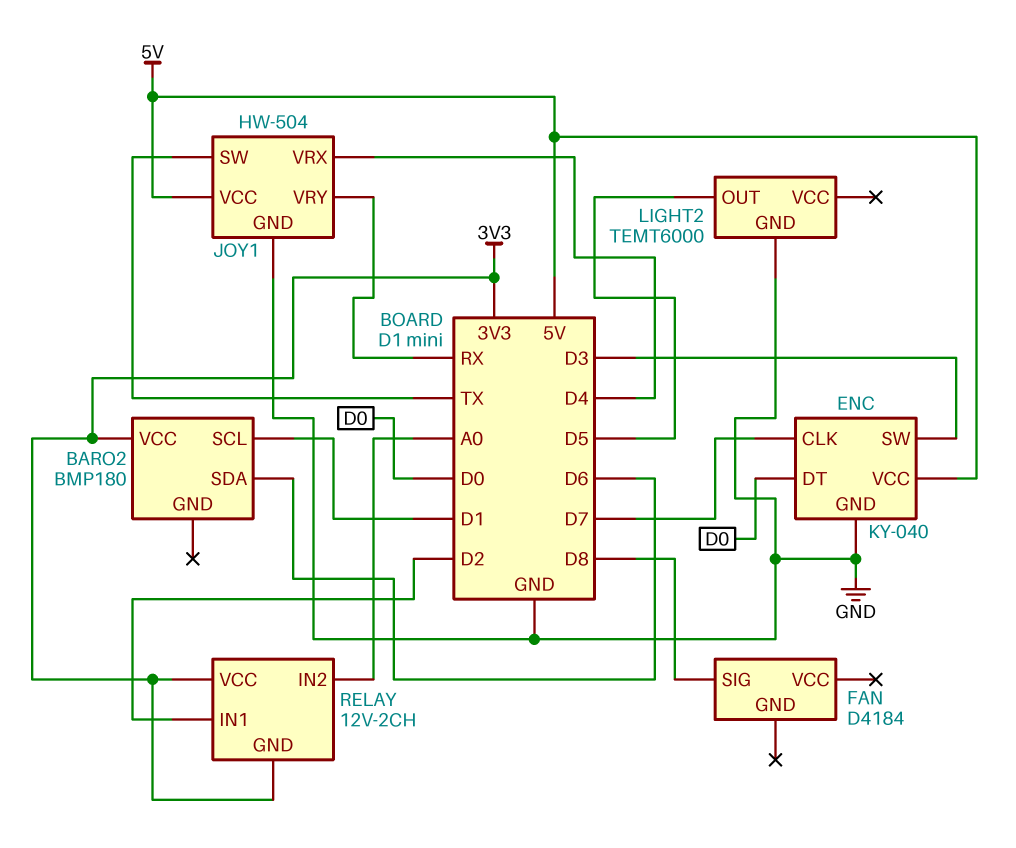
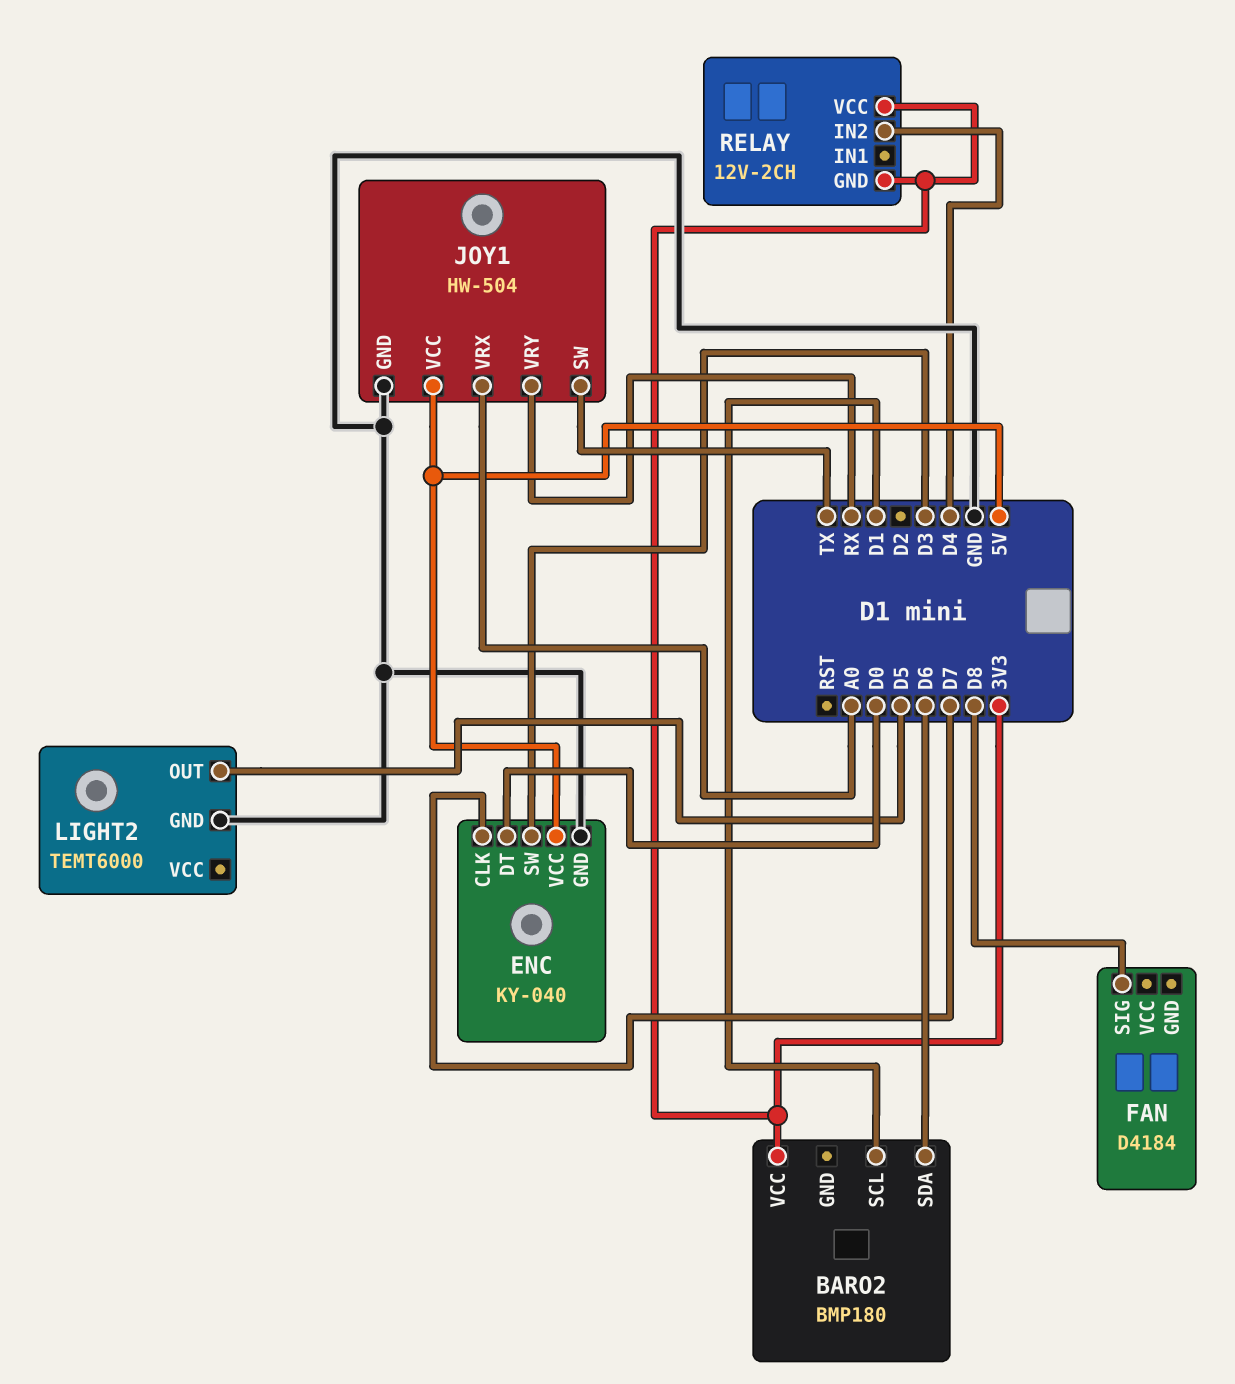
JOY1 pin VRX: D4 -> A0
RELAY pin IN1: D2 -> none
RELAY pin IN2: A0 -> D4

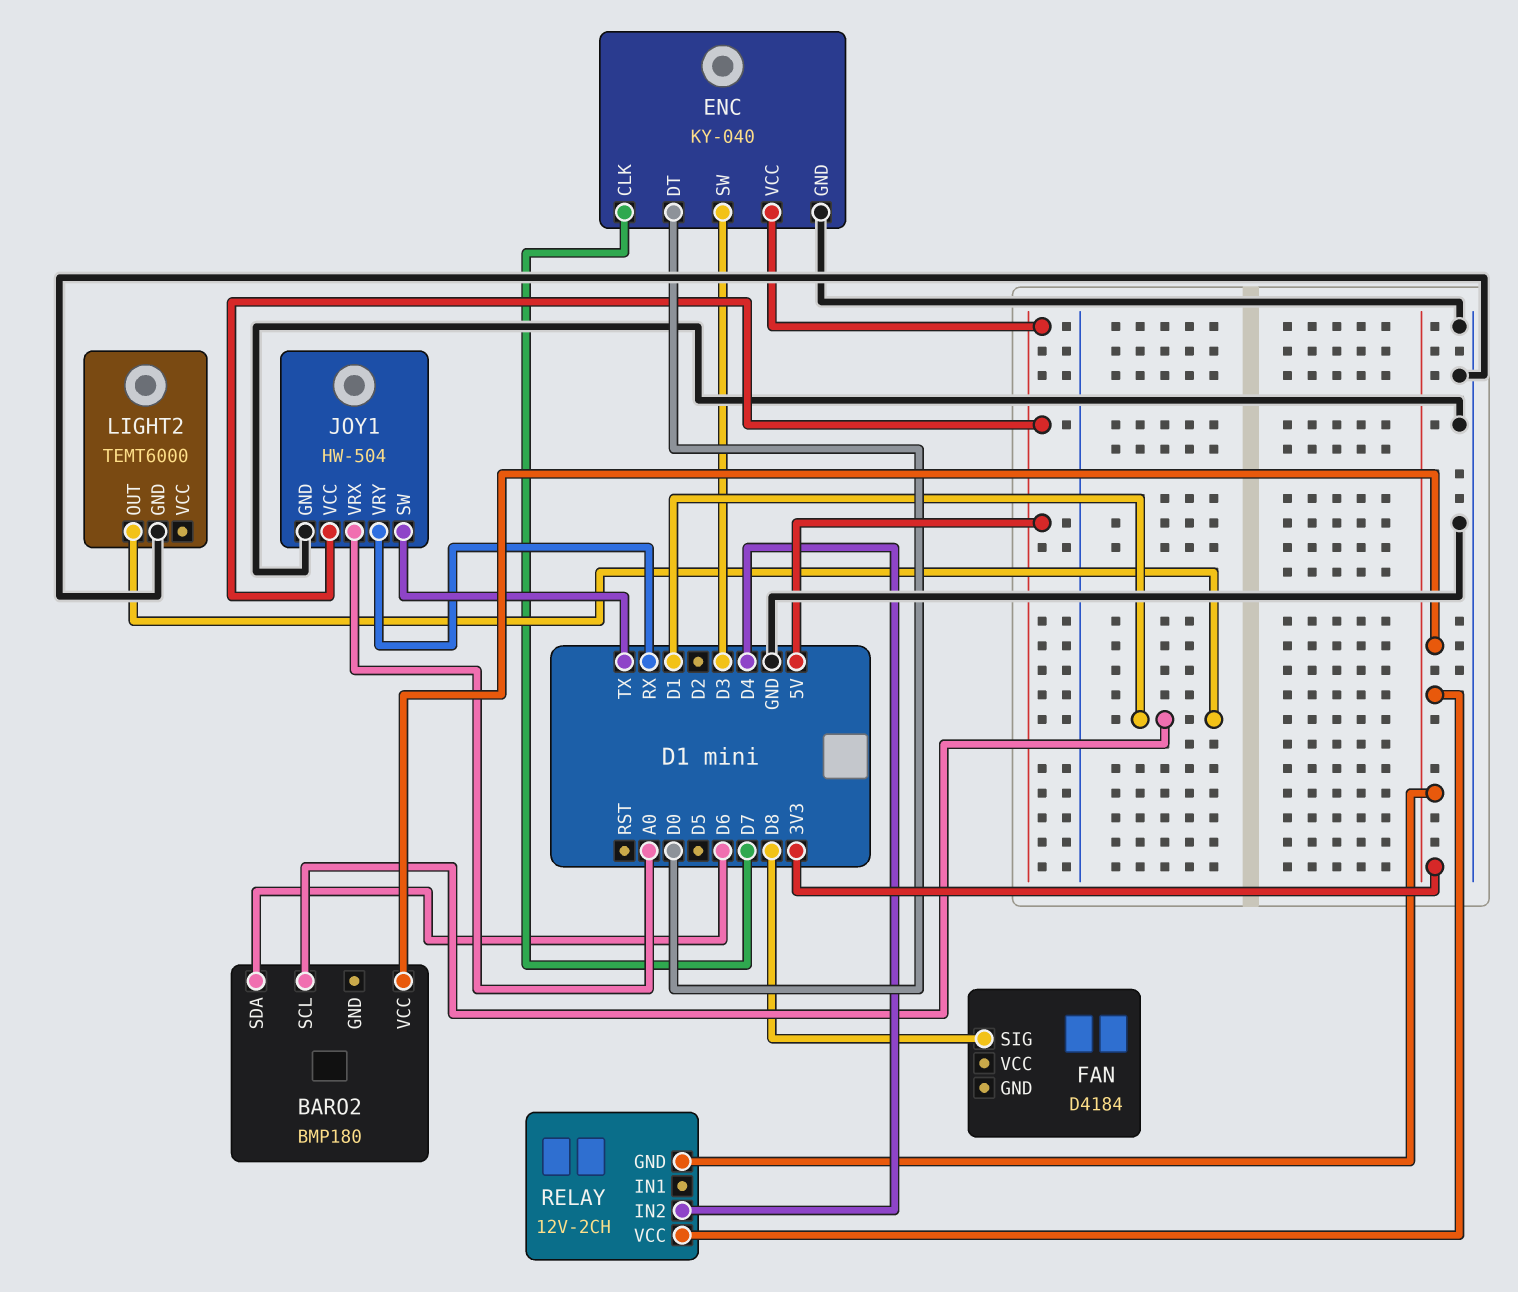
LIGHT2 pin OUT: D5 -> D1

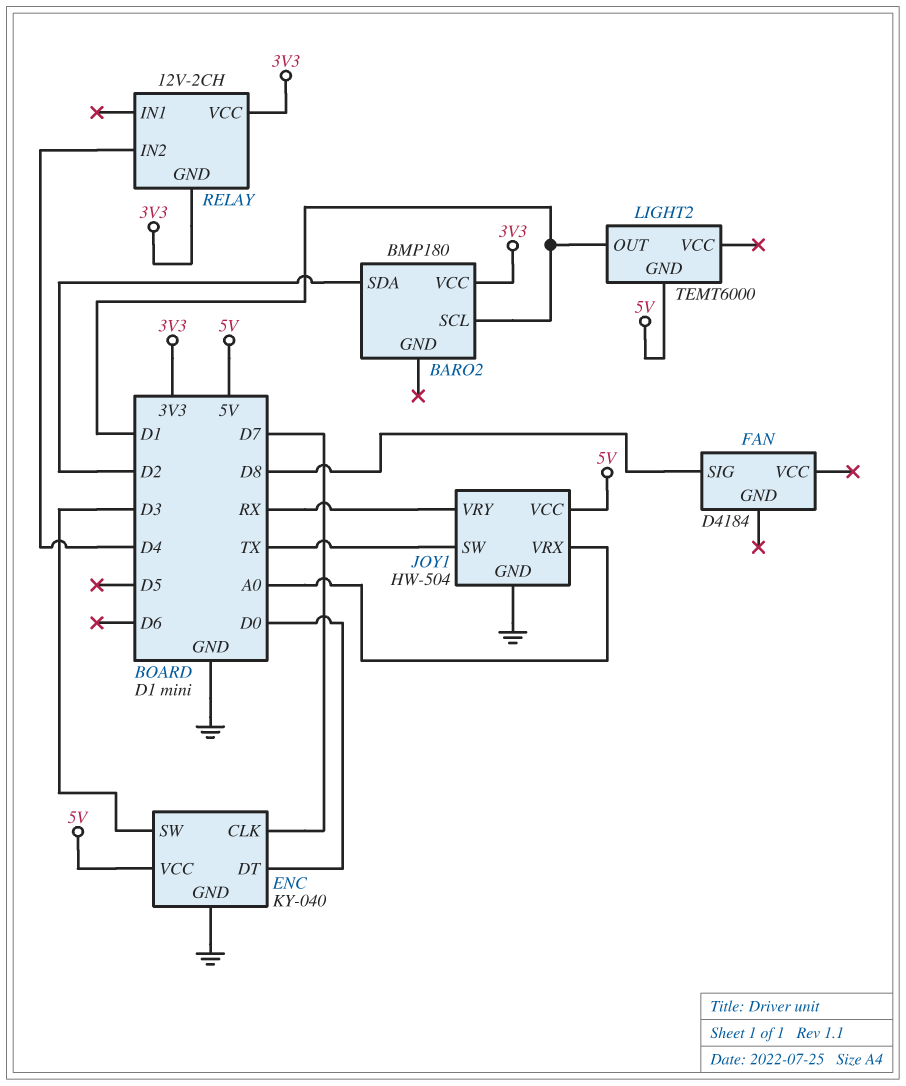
BARO2 pin SDA: D6 -> D2
LIGHT2 pin GND: GND -> 5V

